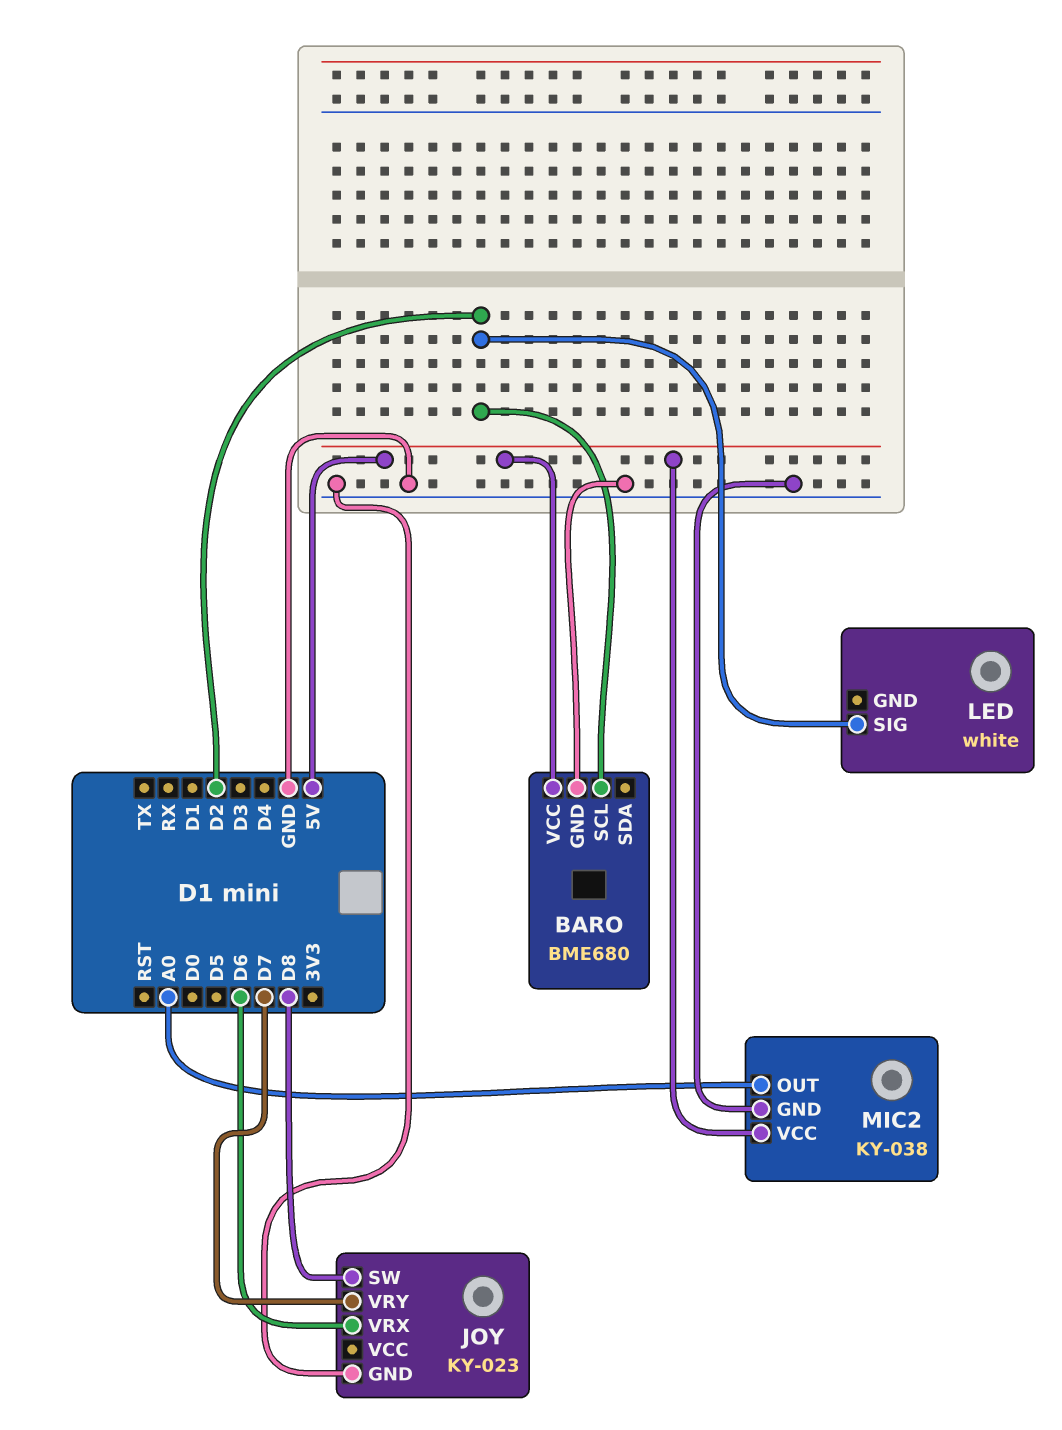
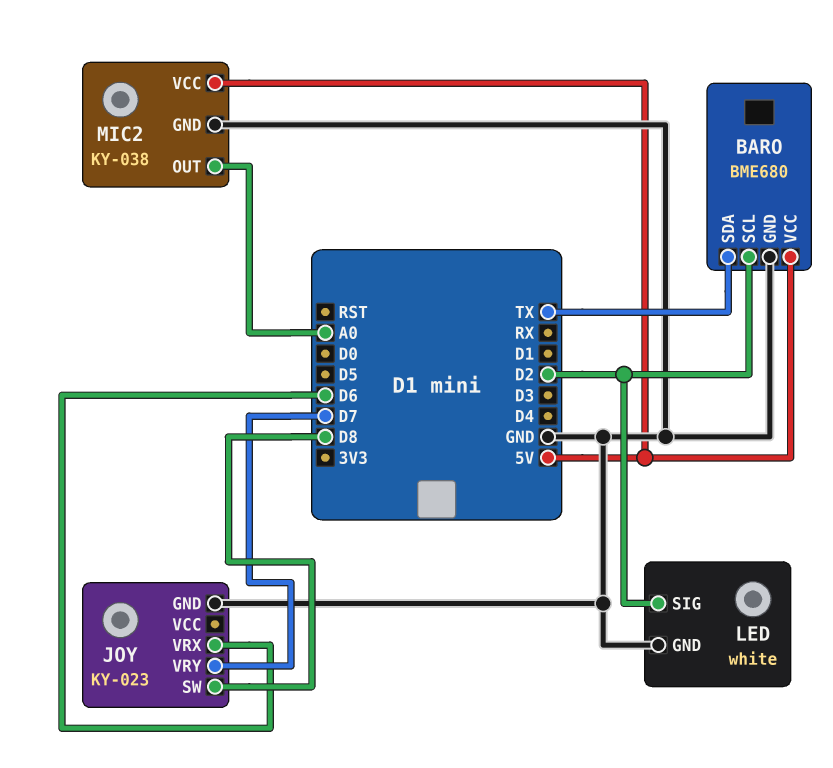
BARO pin SDA: none -> TX
LED pin GND: none -> GND

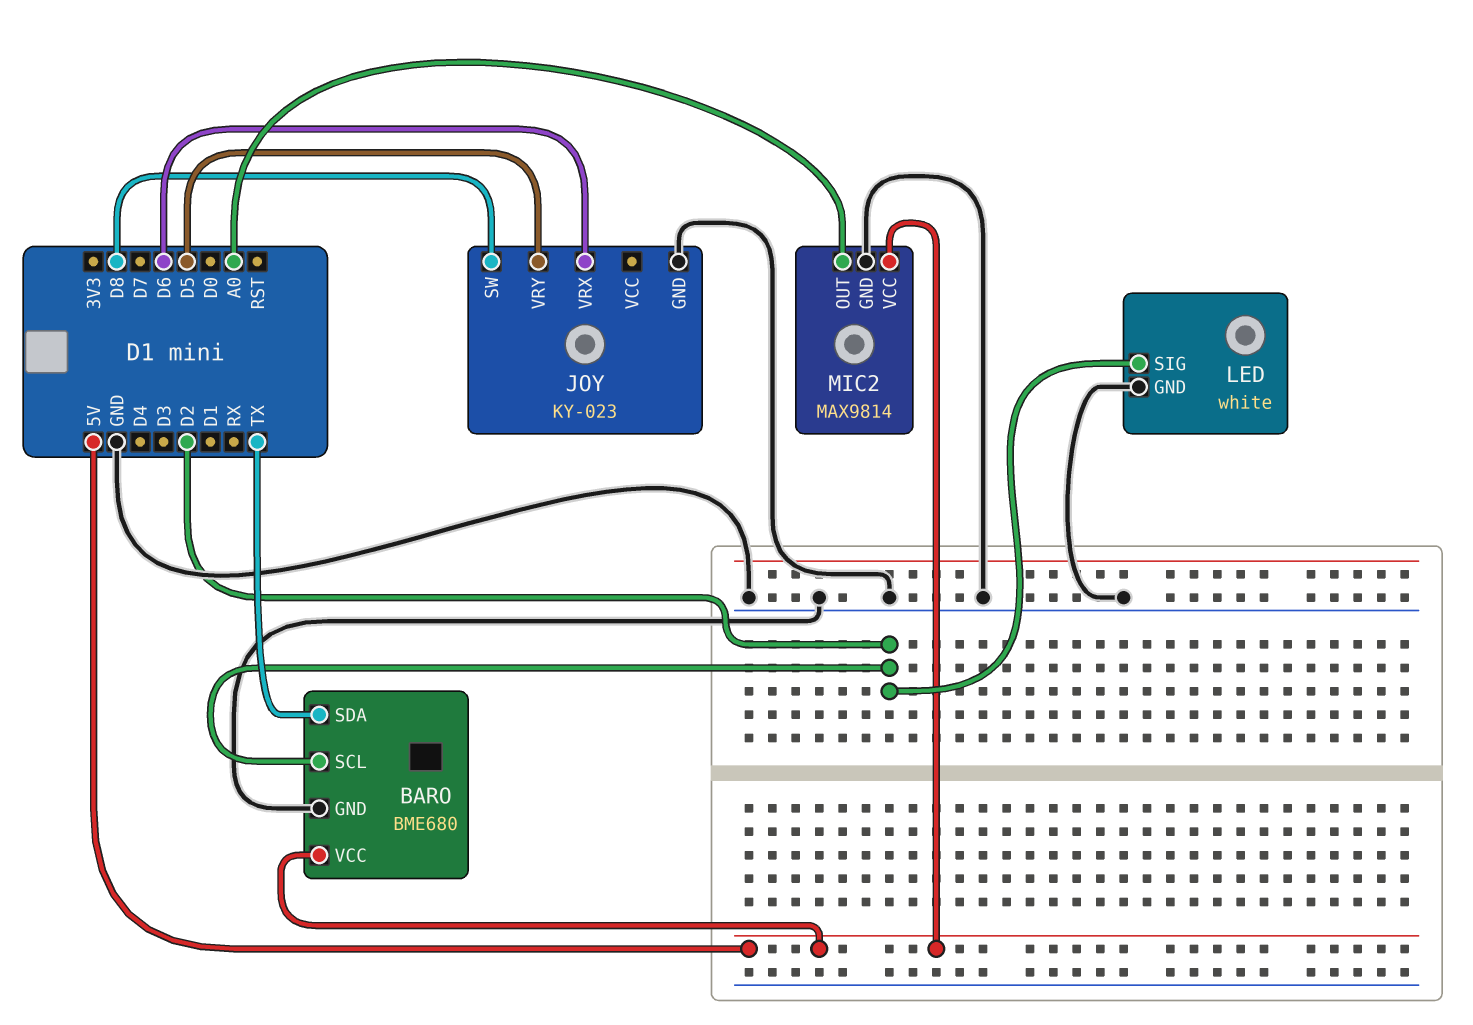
JOY pin VRY: D7 -> D5
MIC2: KY-038 -> MAX9814

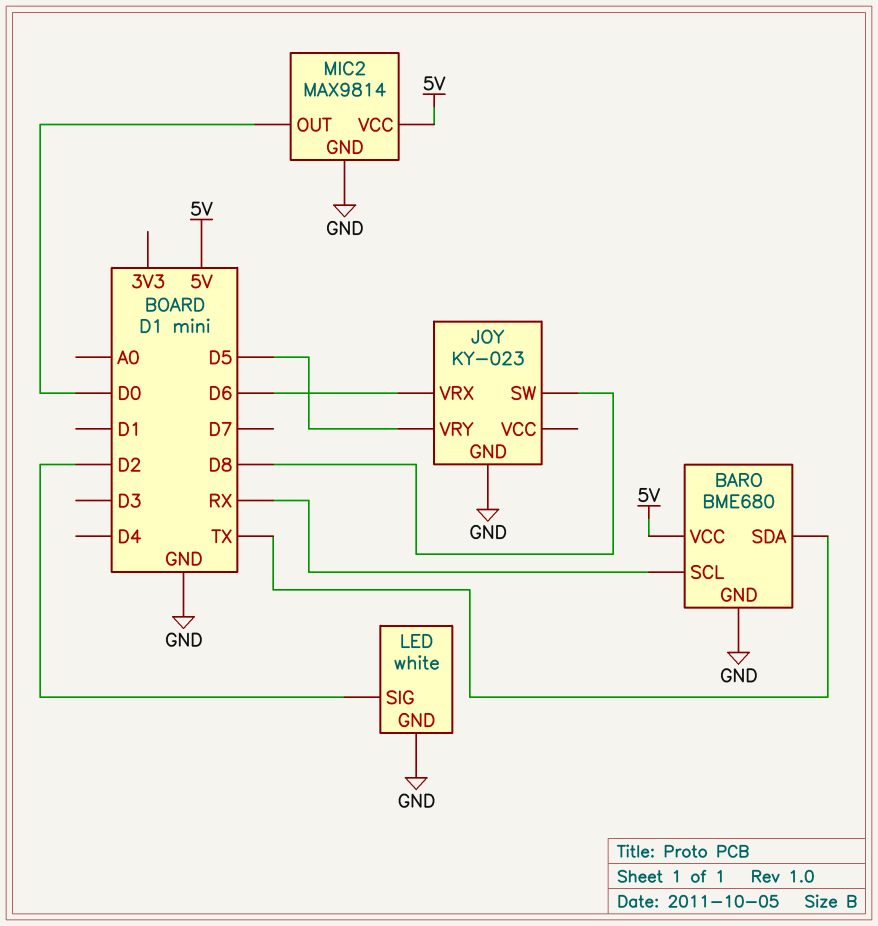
BARO pin SCL: D2 -> RX
MIC2 pin OUT: A0 -> D0

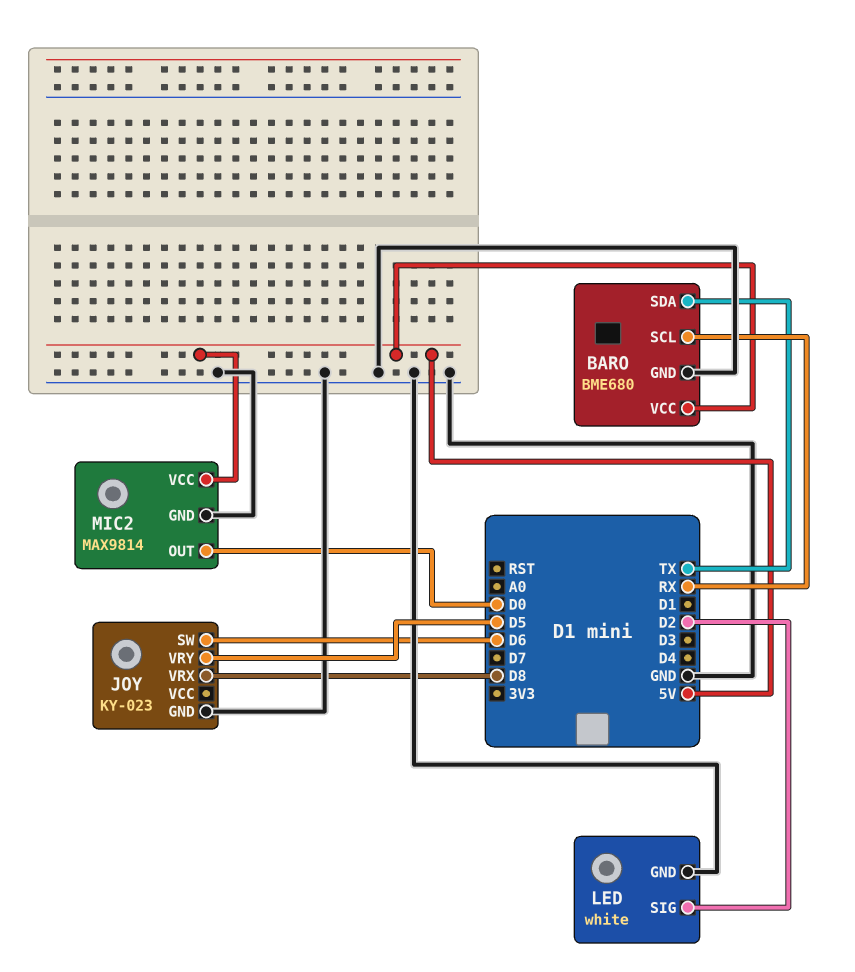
JOY pin SW: D8 -> D6
JOY pin VRX: D6 -> D8

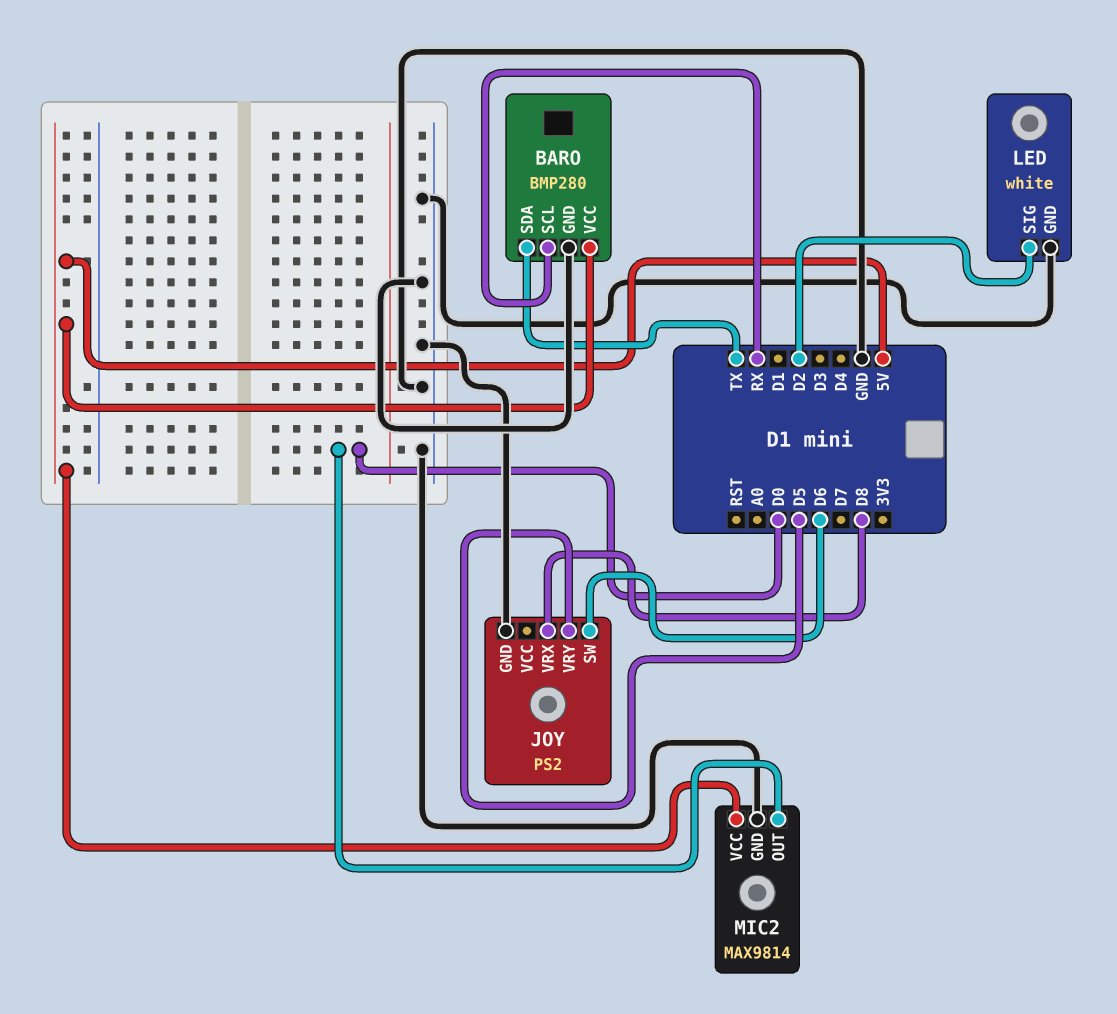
BARO: BME680 -> BMP280
JOY: KY-023 -> PS2

